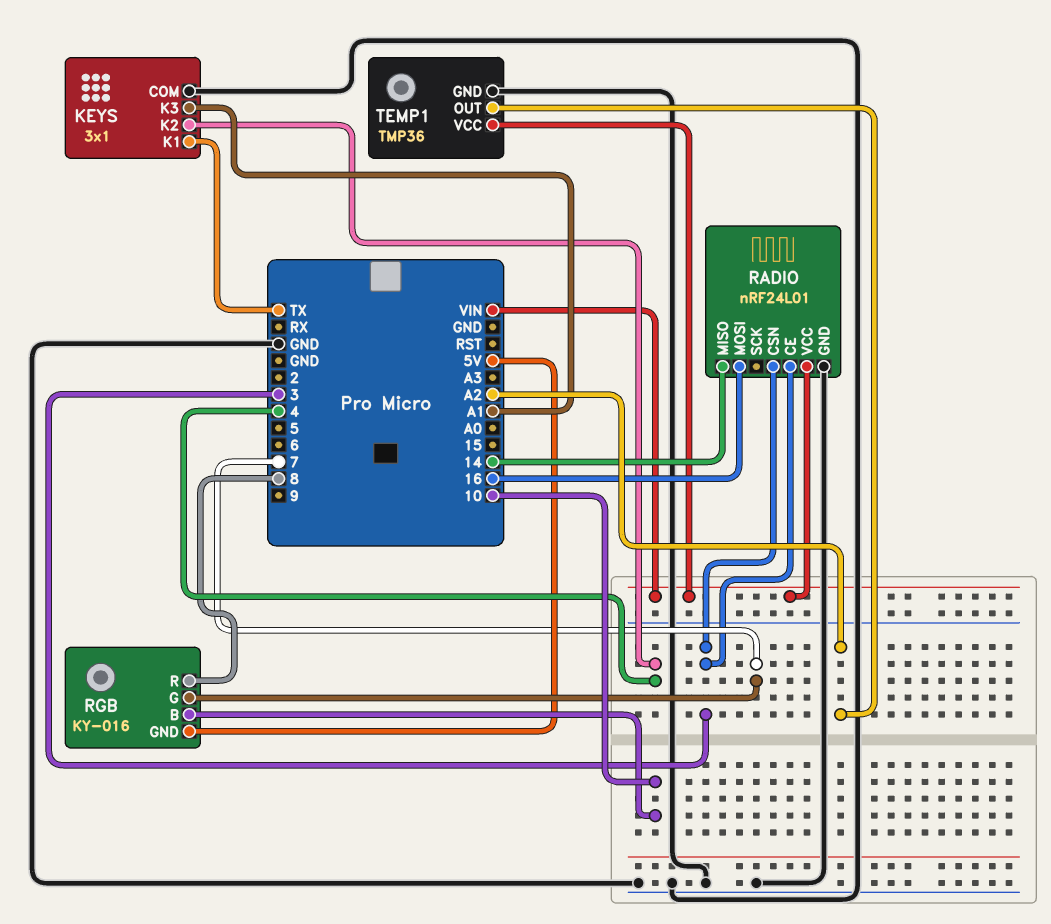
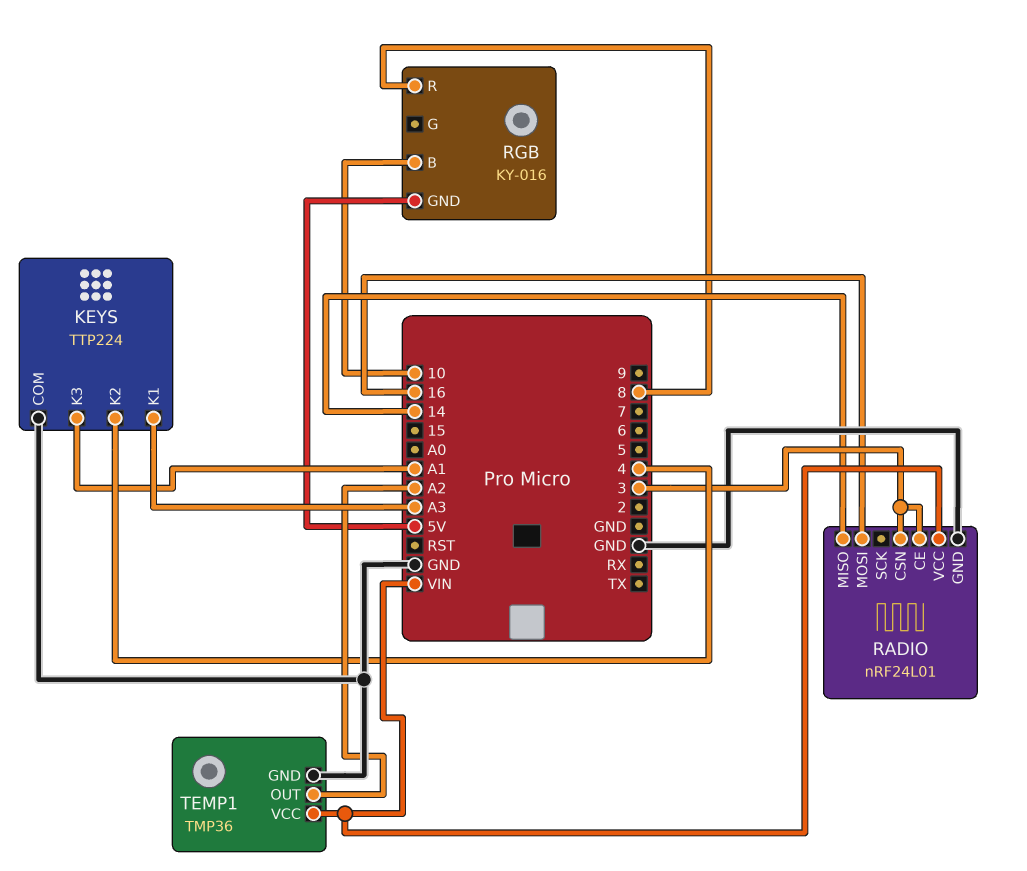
KEYS: 3x1 -> TTP224
KEYS pin K1: TX -> A3
RGB pin G: 7 -> none

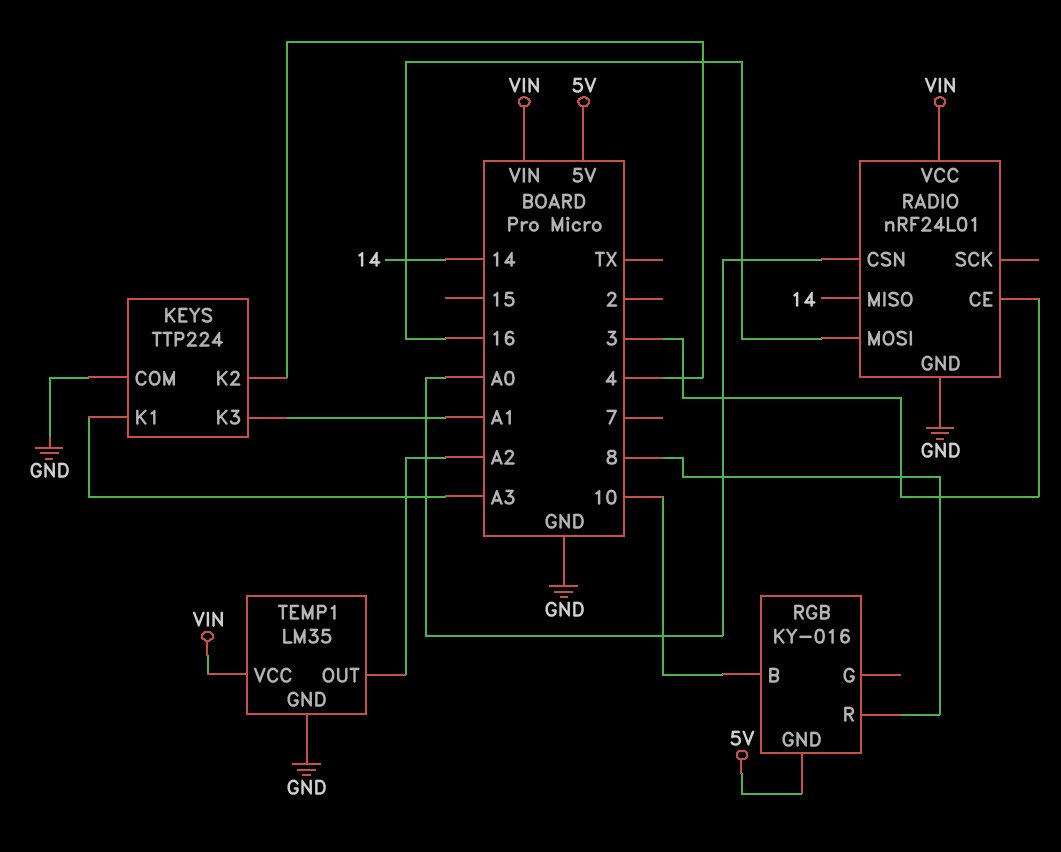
RADIO pin CSN: 3 -> A0
TEMP1: TMP36 -> LM35

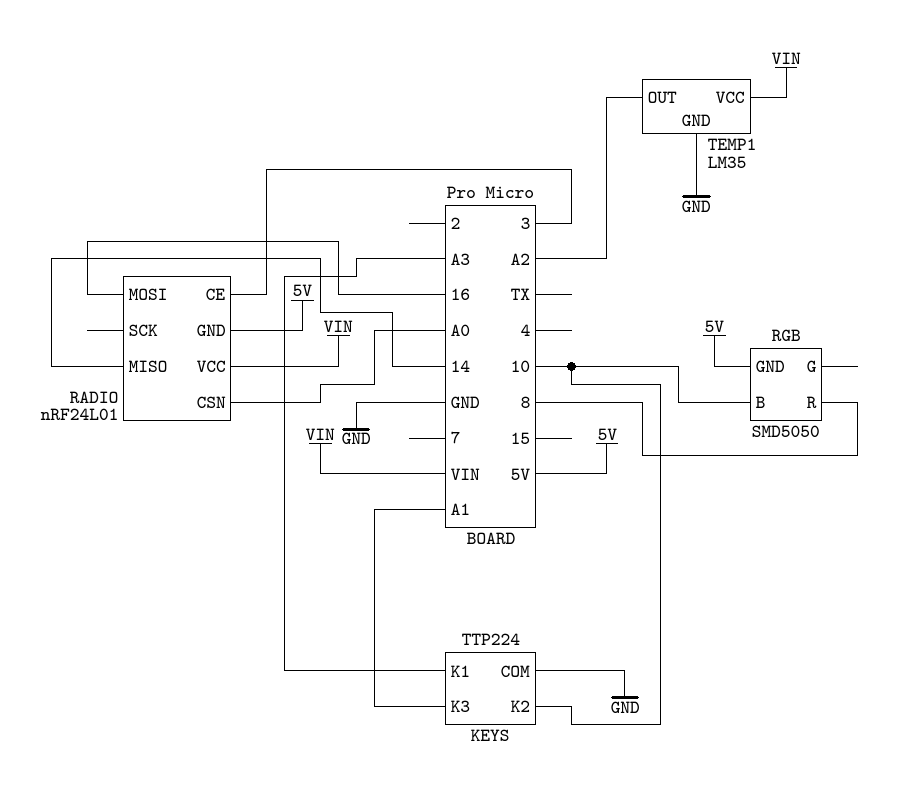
KEYS pin K2: 4 -> 10
RADIO pin GND: GND -> 5V
RGB: KY-016 -> SMD5050

